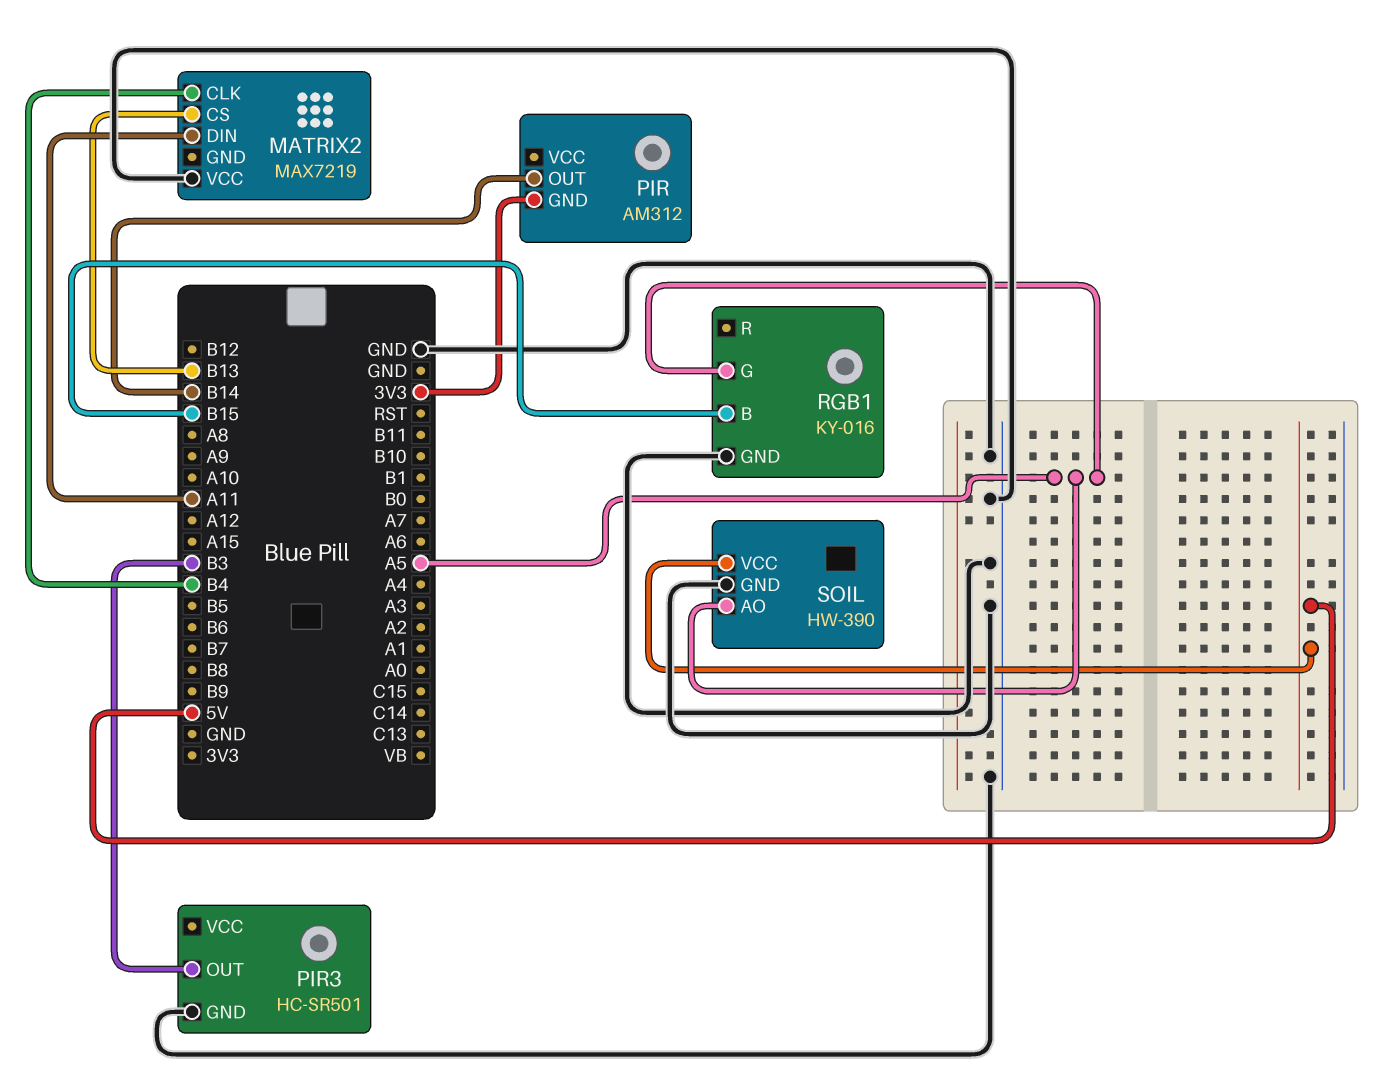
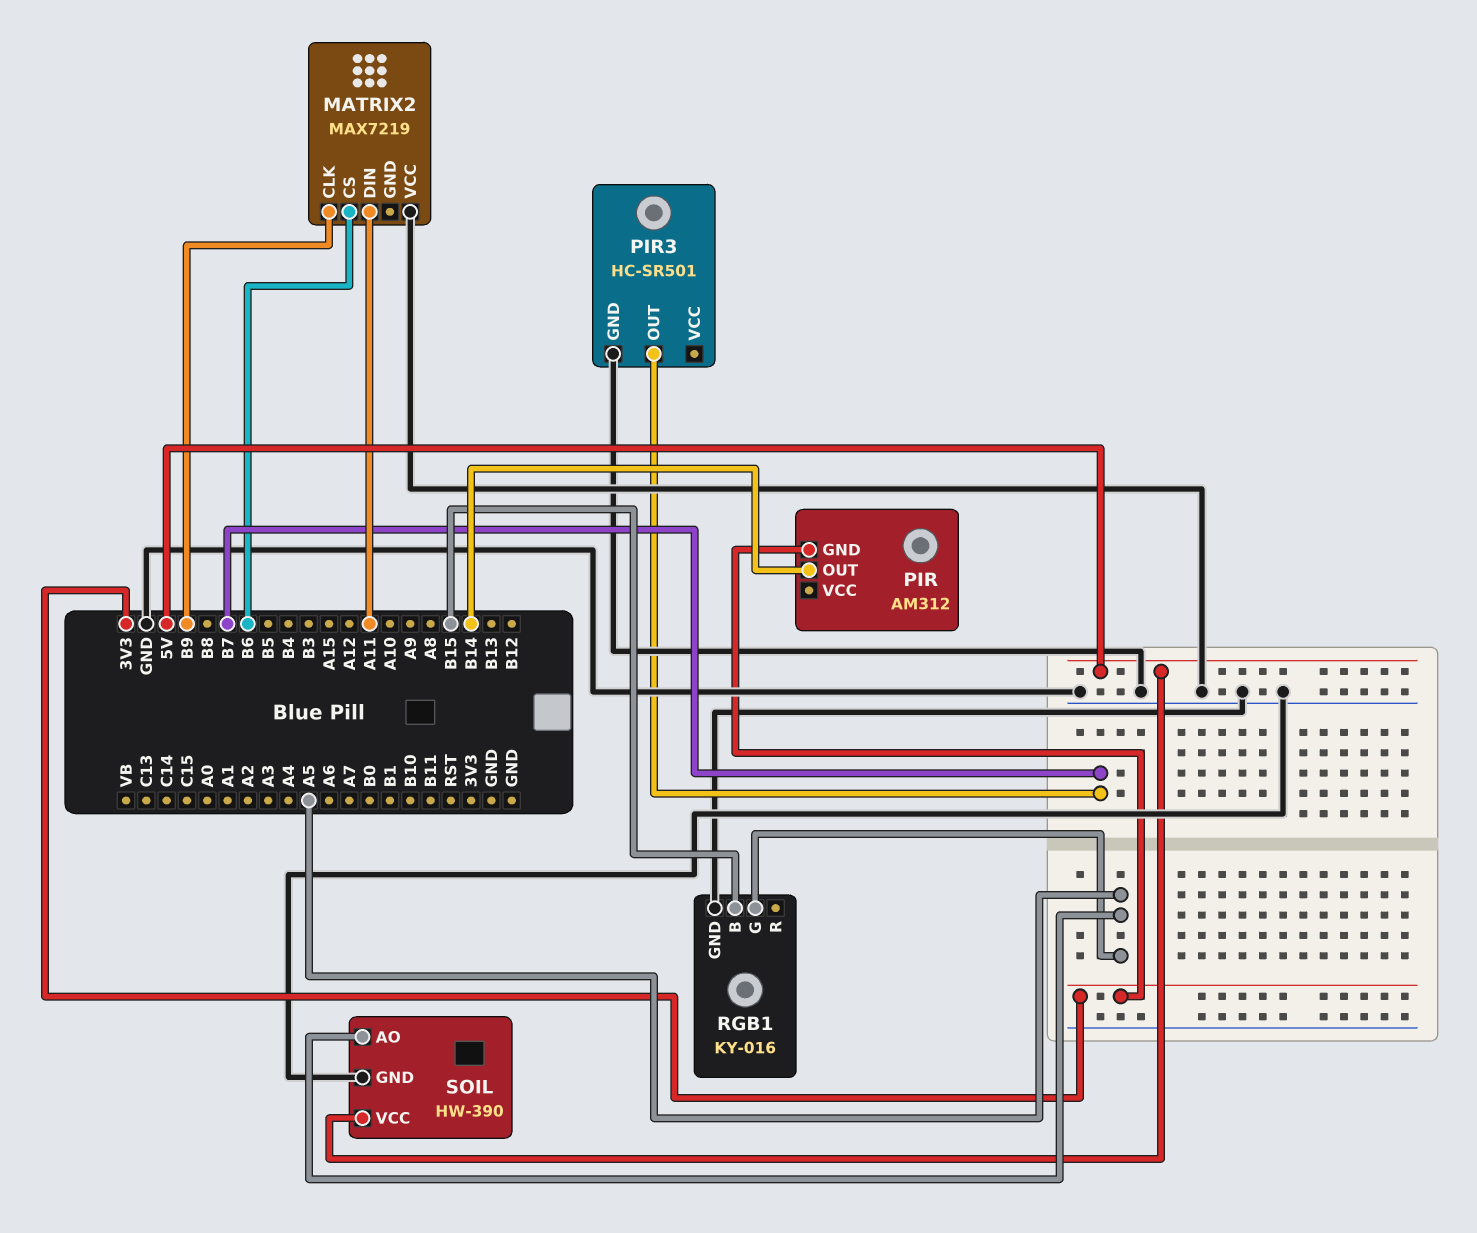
MATRIX2 pin CLK: B4 -> B9
MATRIX2 pin CS: B13 -> B6
PIR3 pin OUT: B3 -> B7

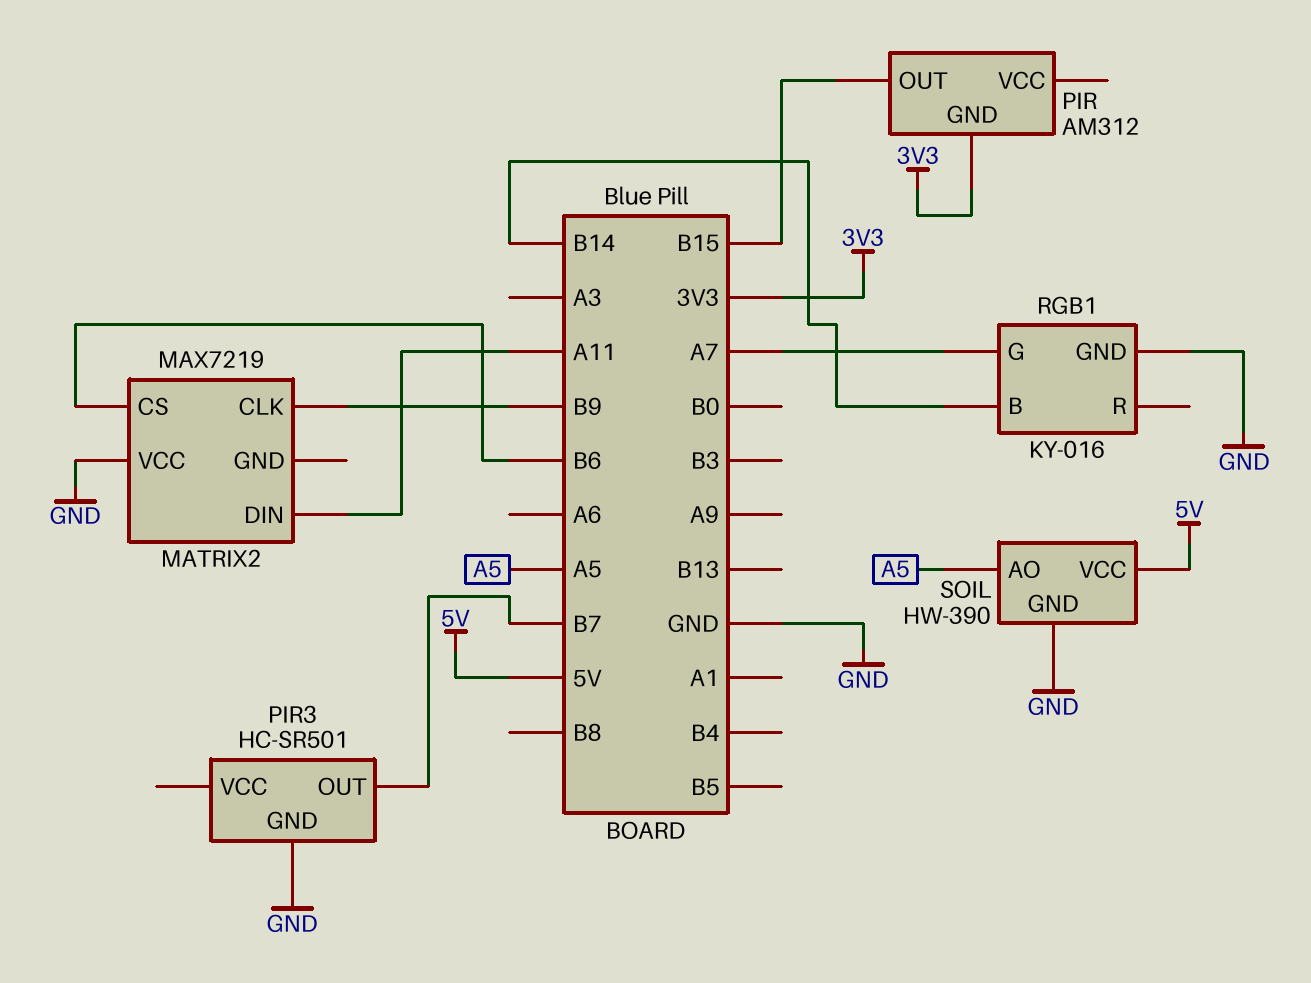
PIR pin OUT: B14 -> B15
RGB1 pin B: B15 -> B14
RGB1 pin G: A5 -> A7

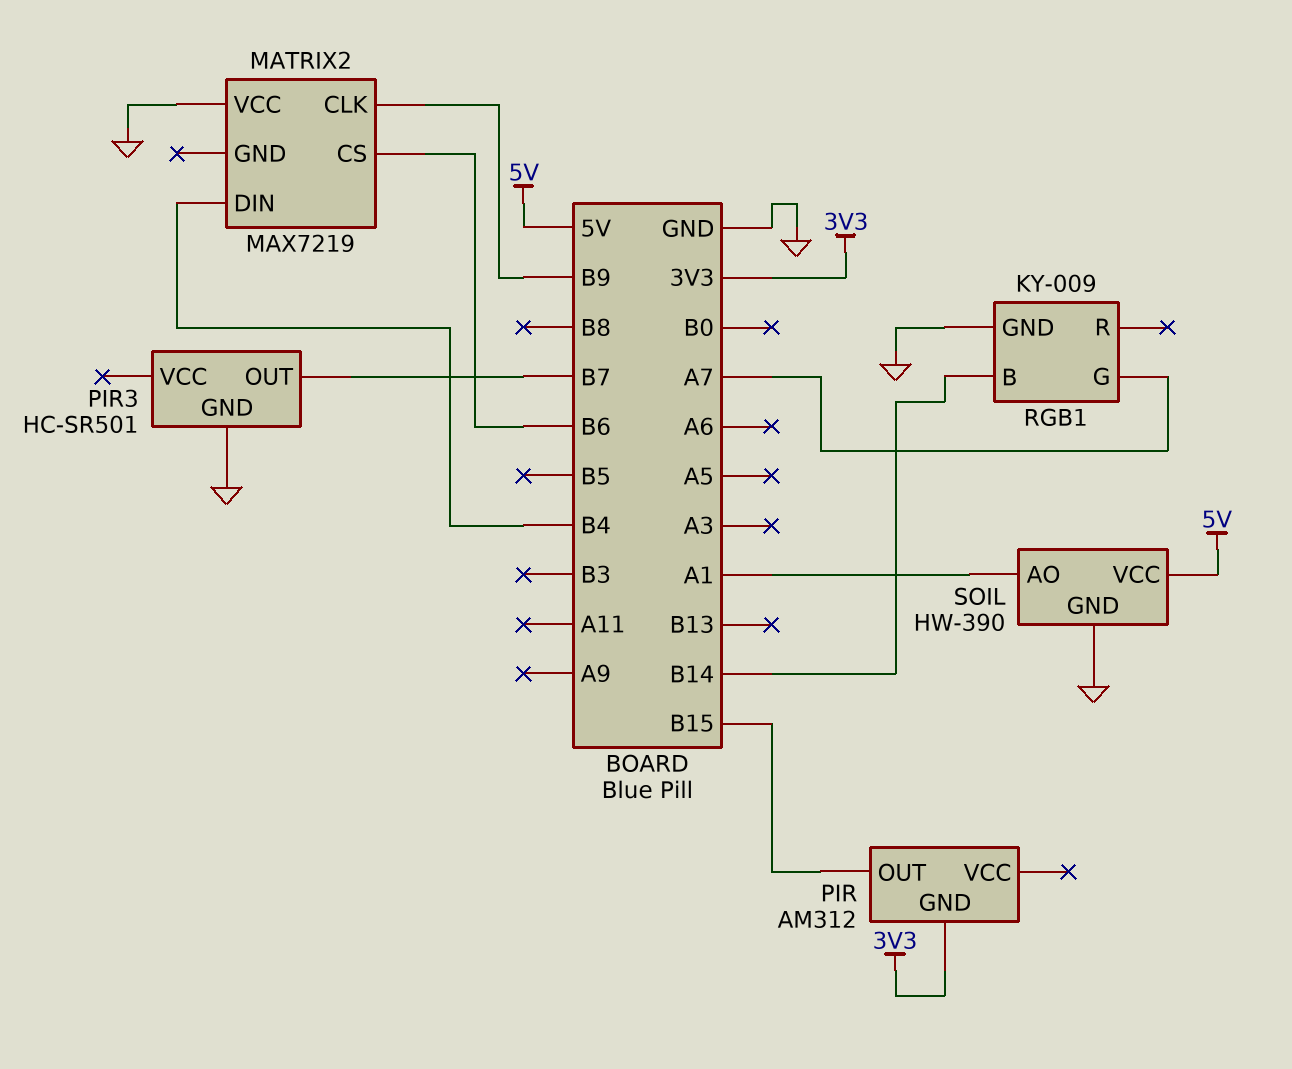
MATRIX2 pin DIN: A11 -> B4
RGB1: KY-016 -> KY-009
SOIL pin AO: A5 -> A1

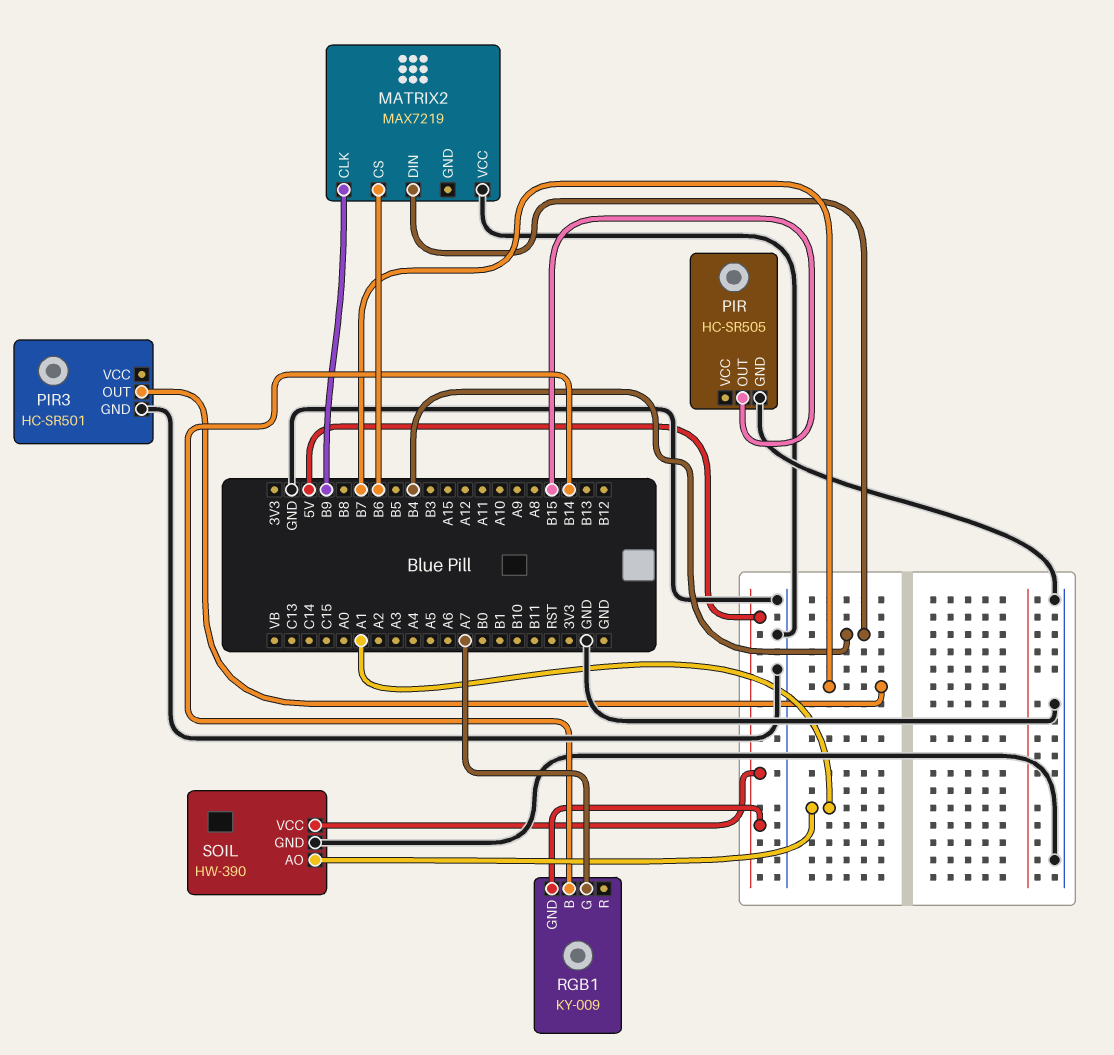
PIR: AM312 -> HC-SR505
PIR pin GND: 3V3 -> GND
RGB1 pin GND: GND -> 5V

